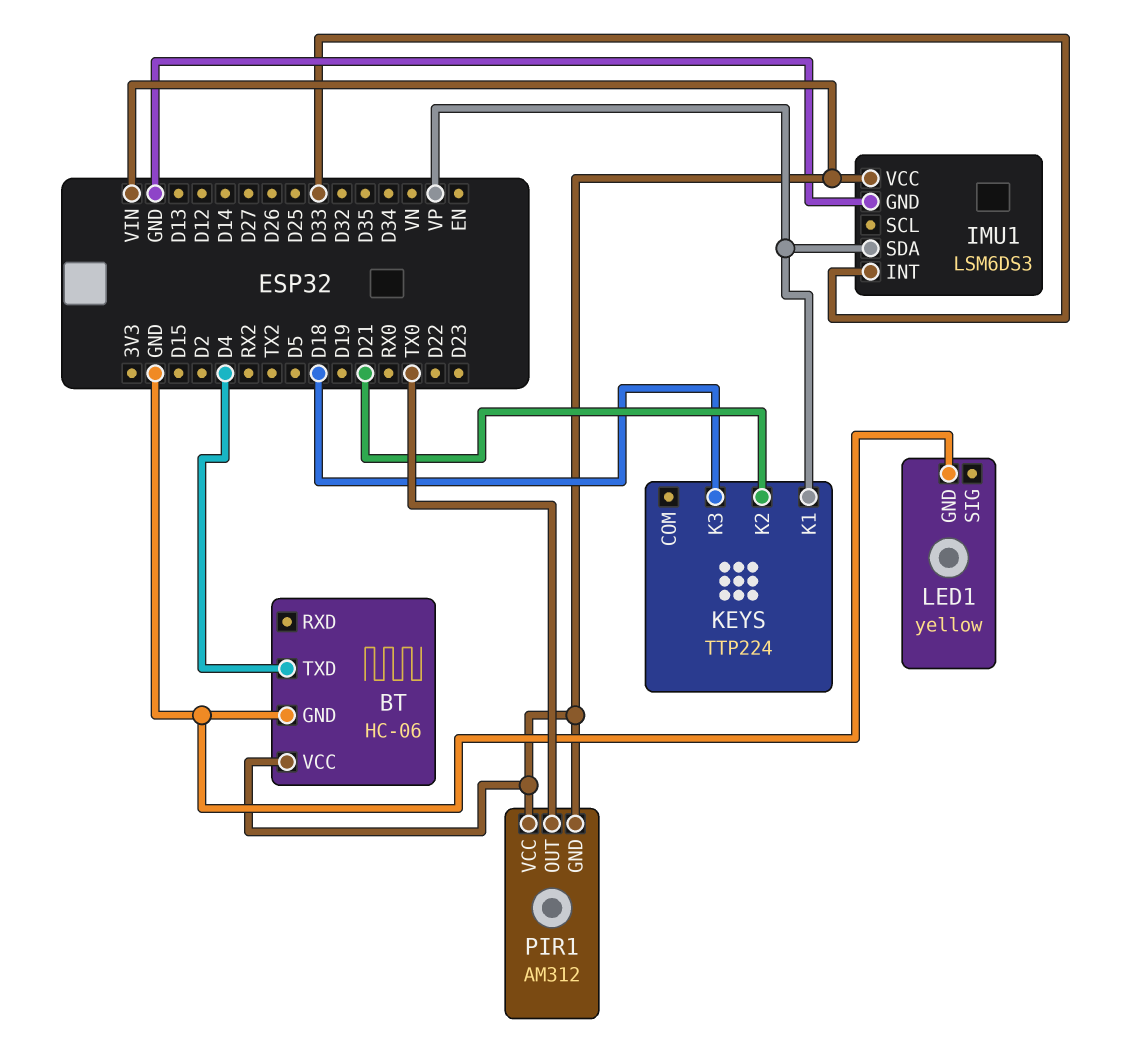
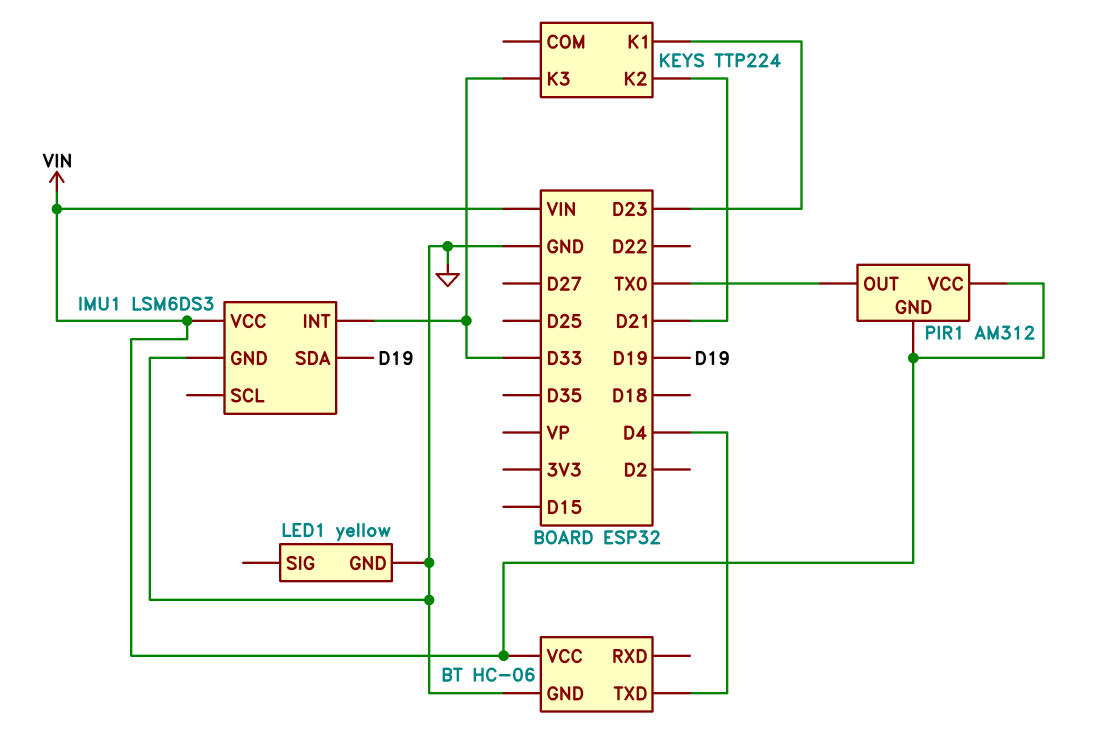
IMU1 pin SDA: VP -> D19
KEYS pin K1: VP -> D23
KEYS pin K3: D18 -> D33

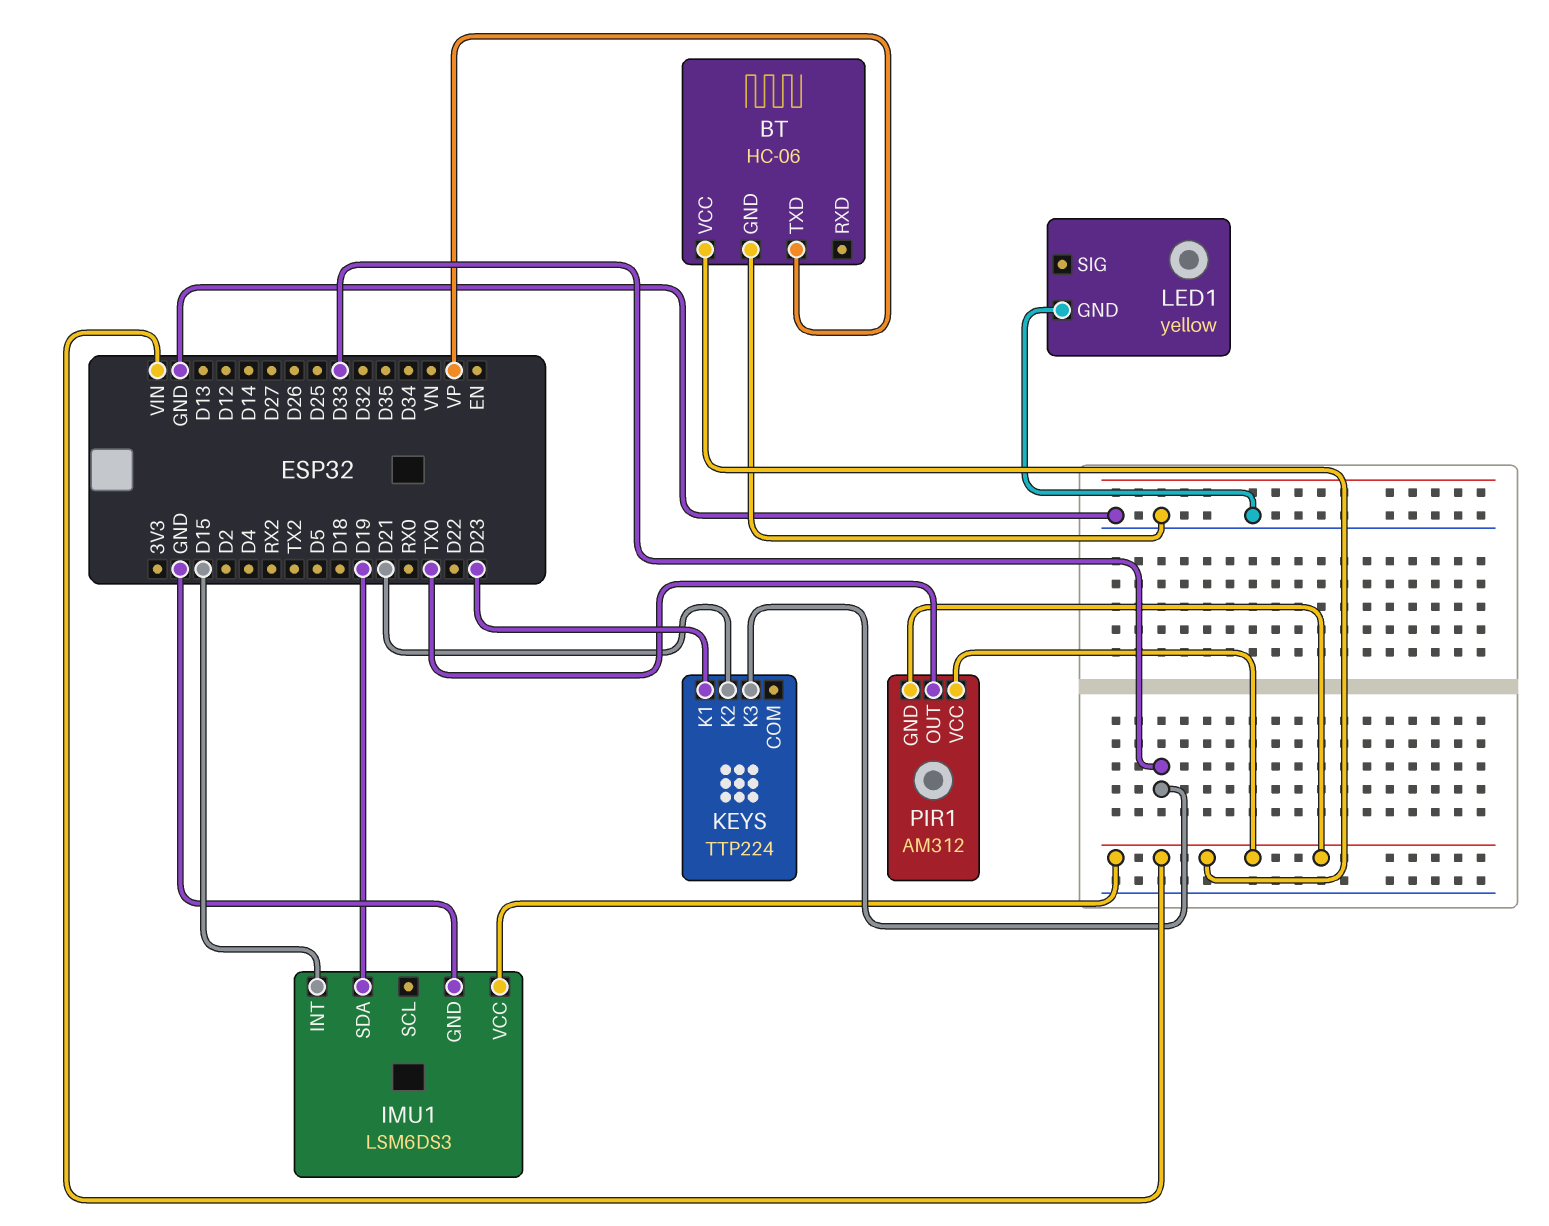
BT pin TXD: D4 -> VP
IMU1 pin INT: D33 -> D15

